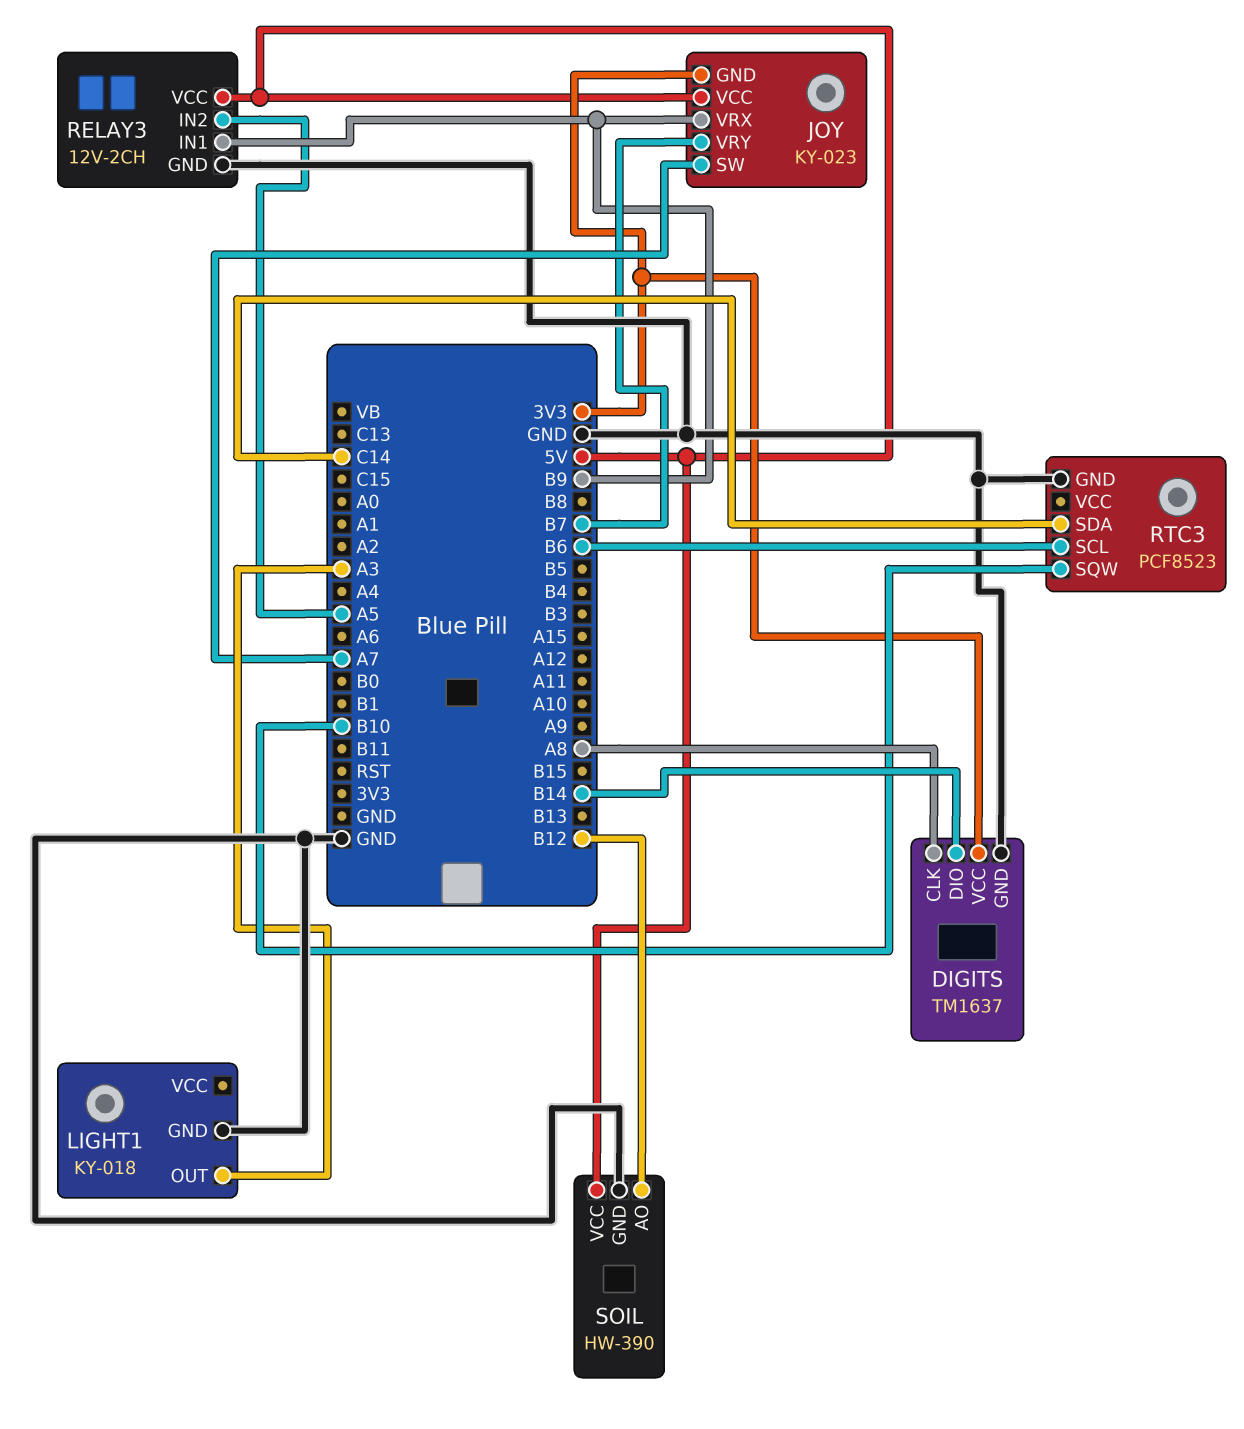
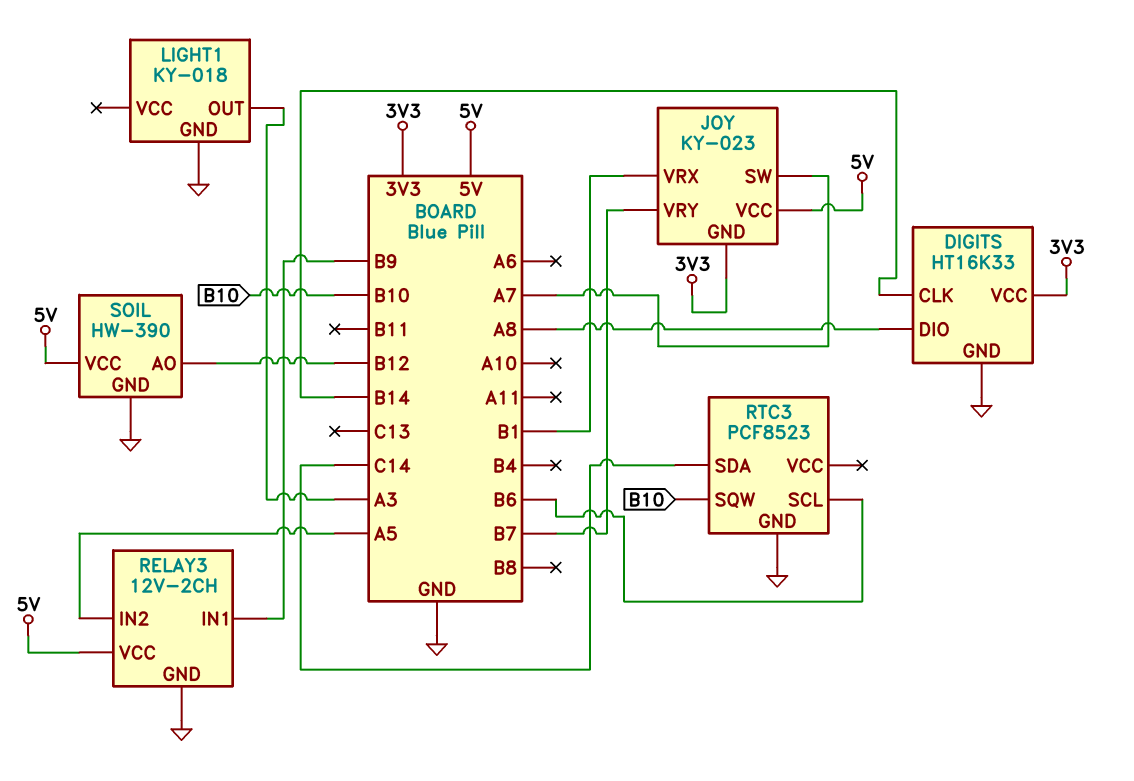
DIGITS: TM1637 -> HT16K33
DIGITS pin CLK: A8 -> B14
DIGITS pin DIO: B14 -> A8
JOY pin VRX: B9 -> B1

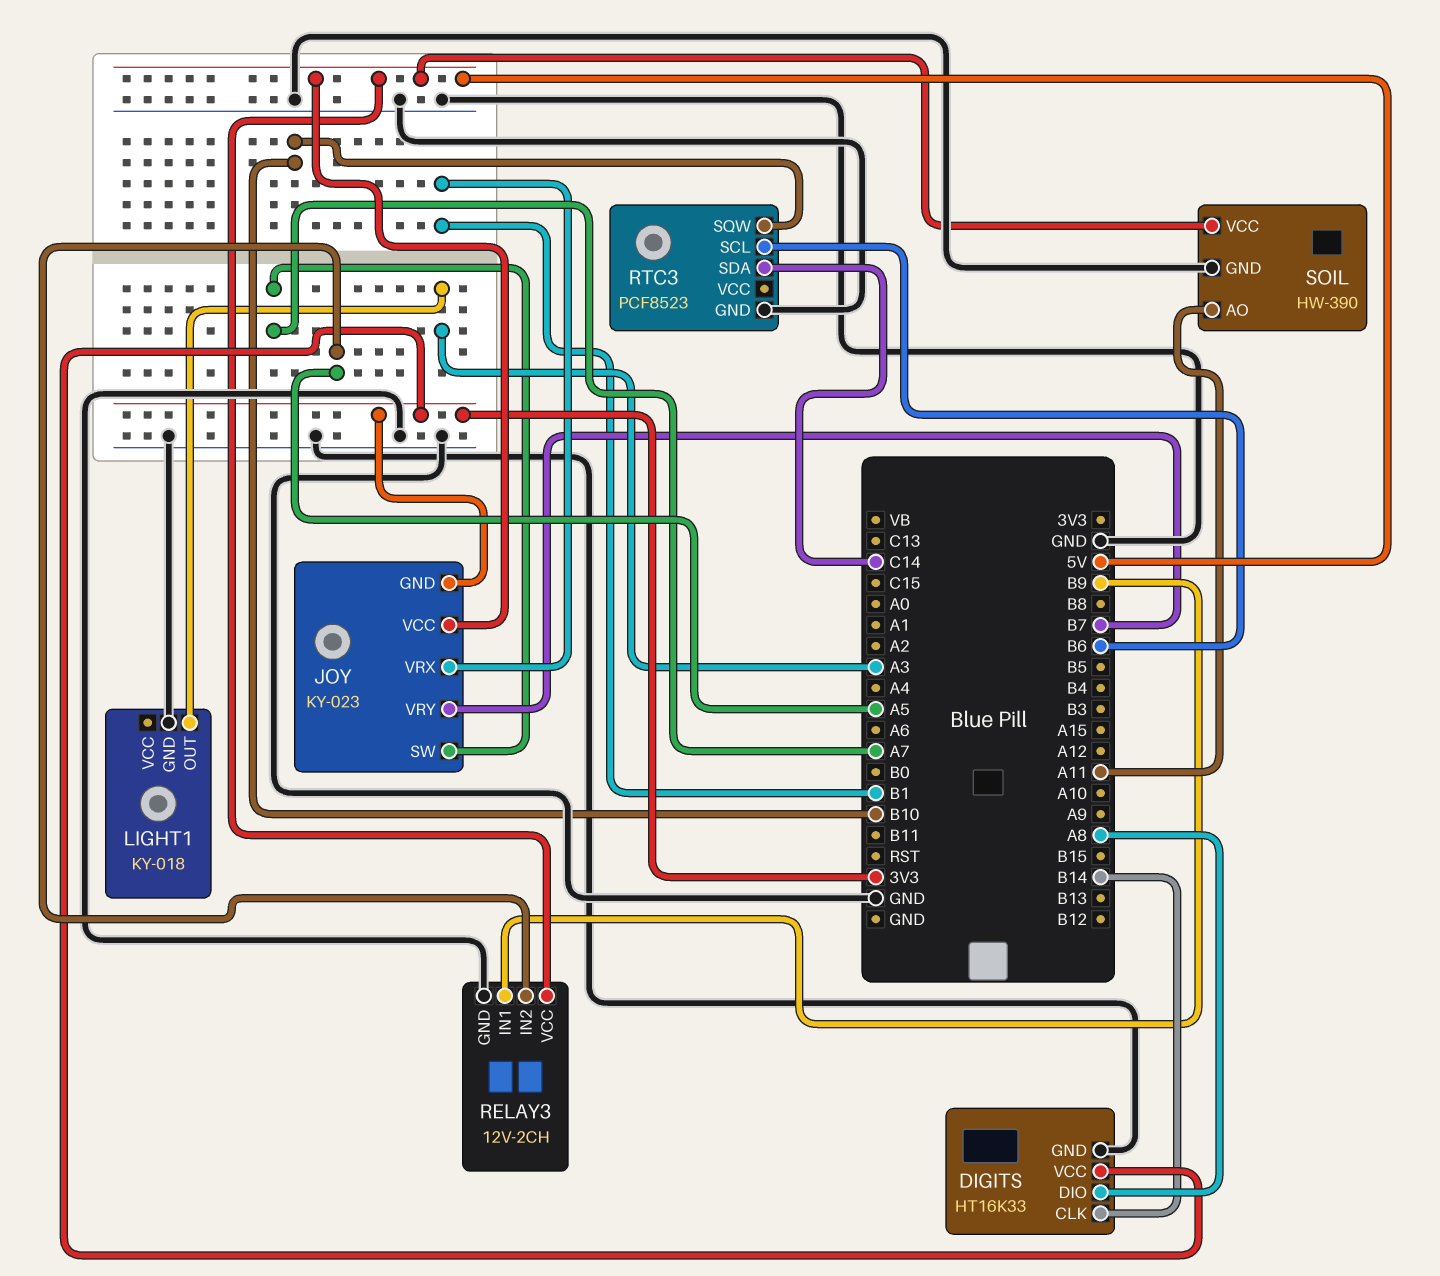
SOIL pin AO: B12 -> A11

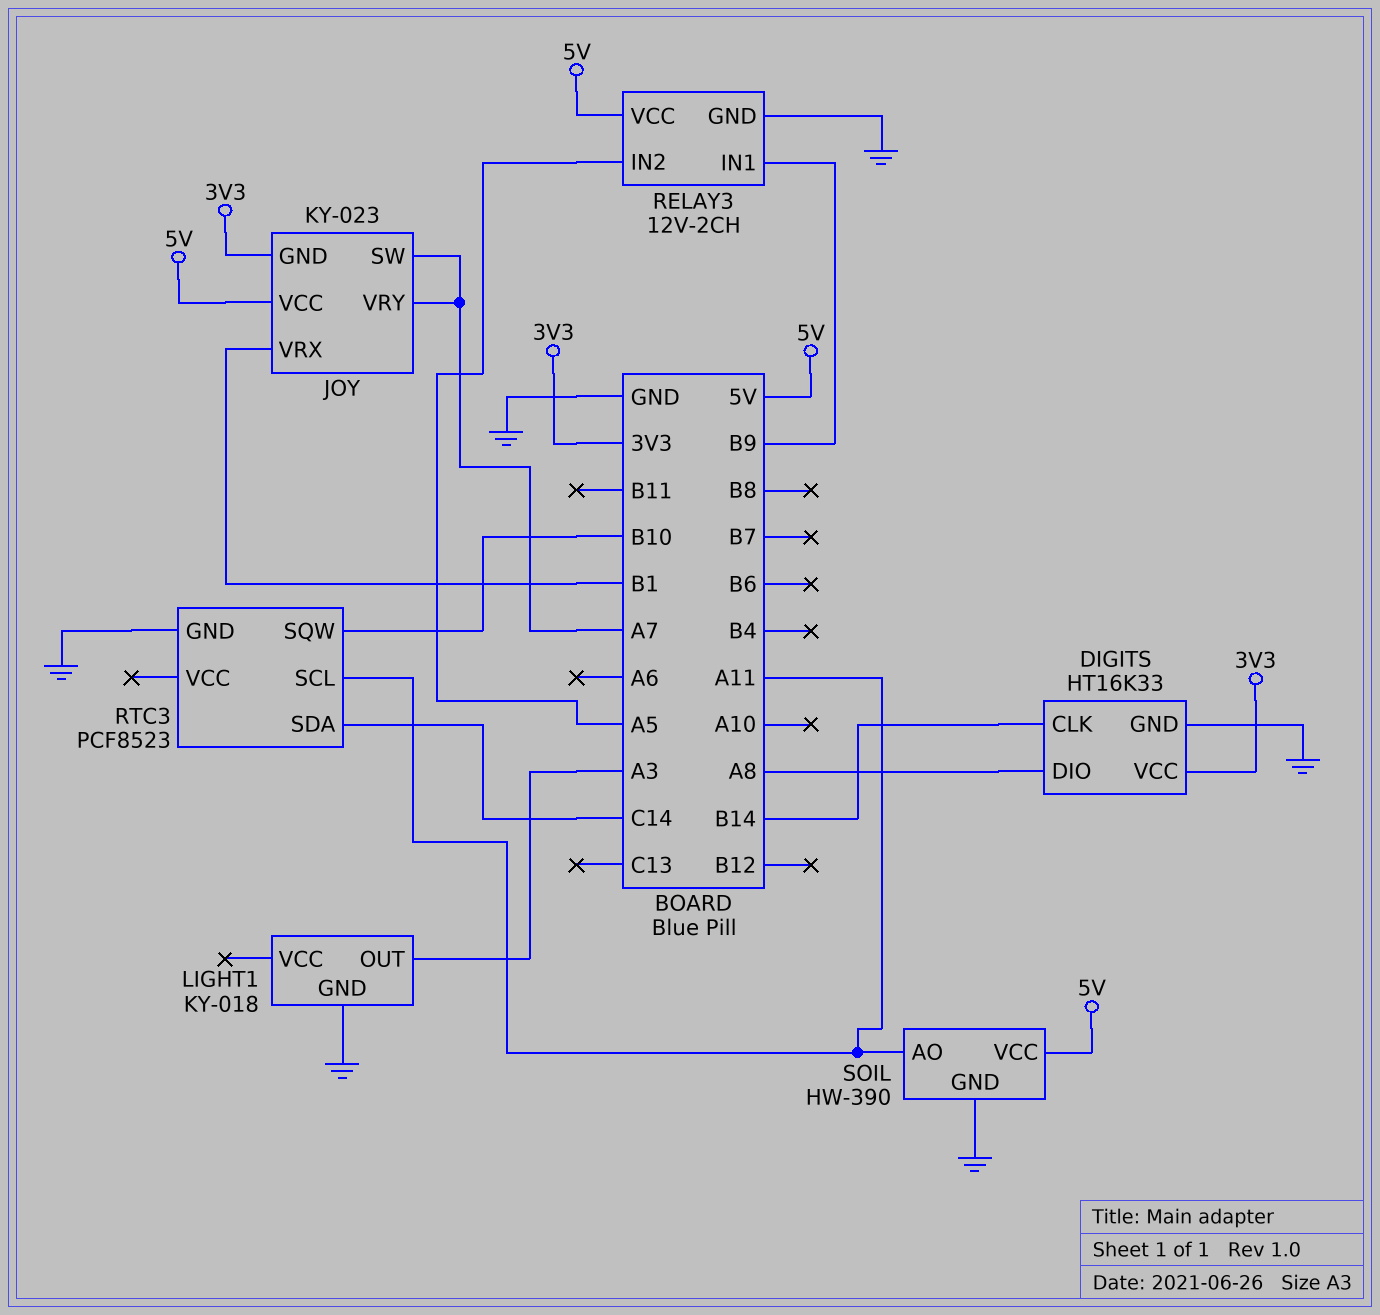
JOY pin VRY: B7 -> A7
RTC3 pin SCL: B6 -> A11

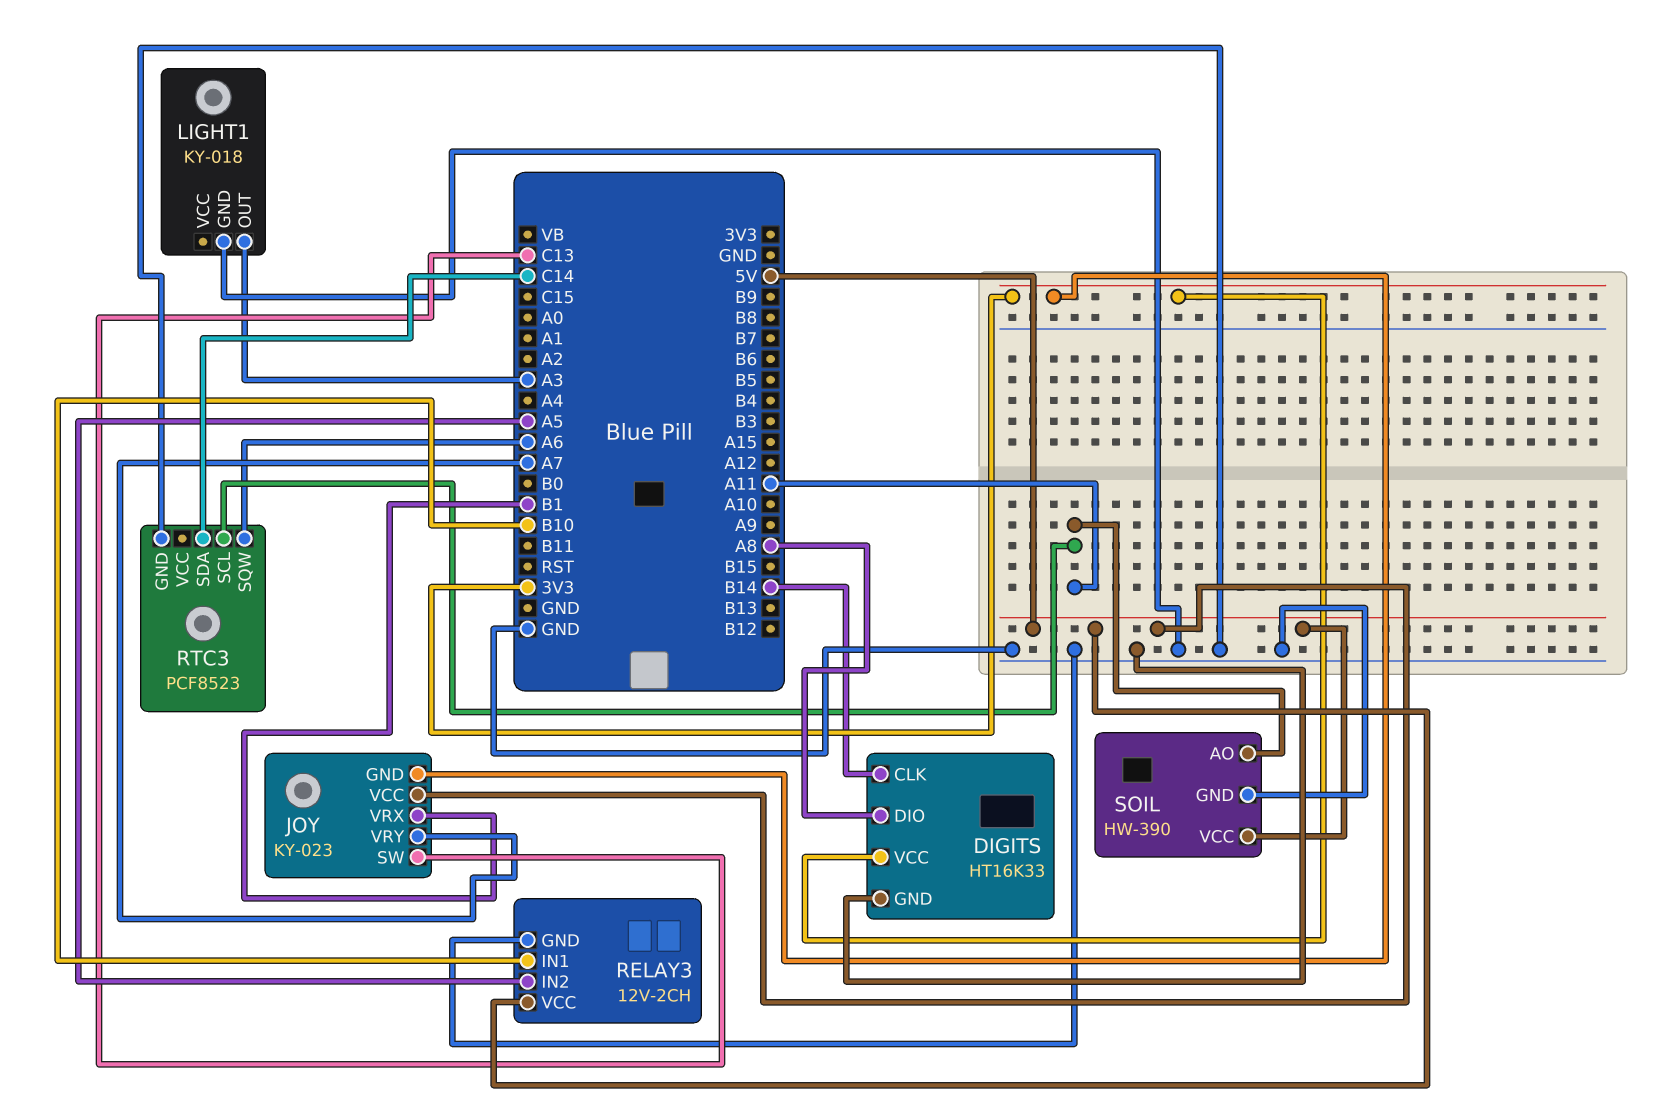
JOY pin SW: A7 -> C13
RELAY3 pin IN1: B9 -> B10
RTC3 pin SQW: B10 -> A6

